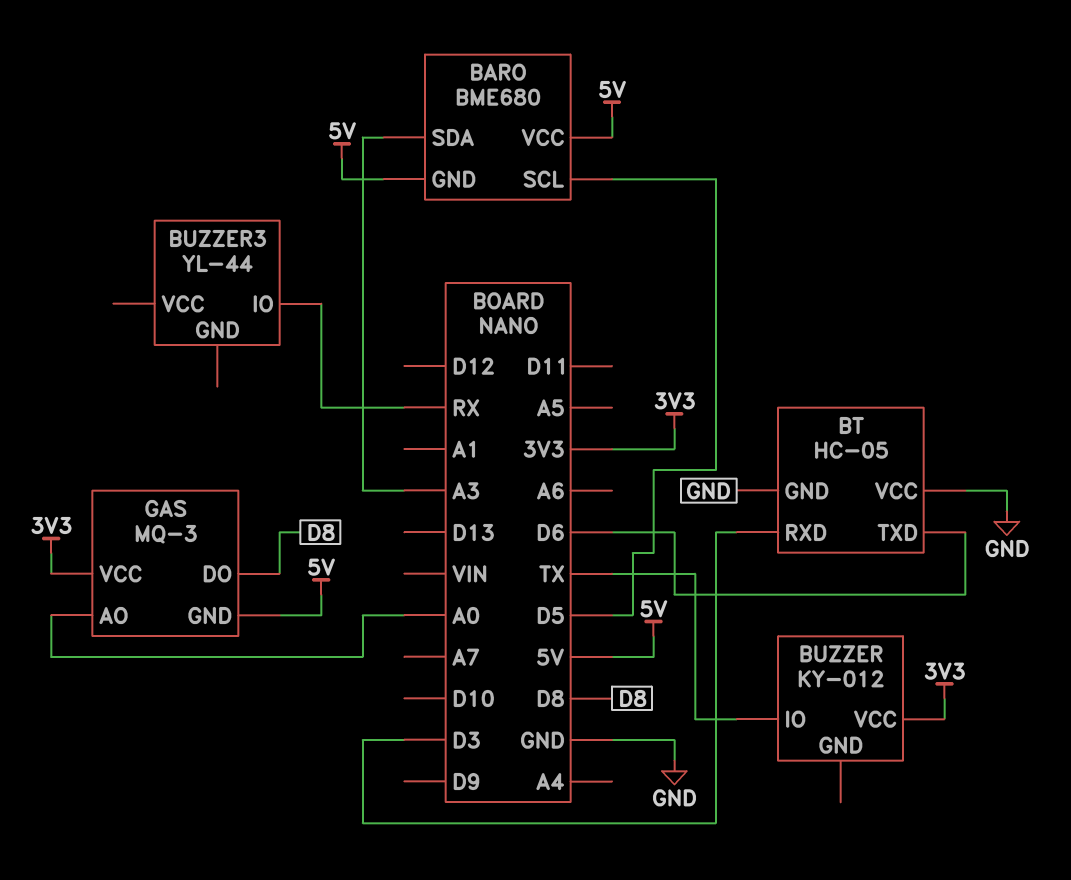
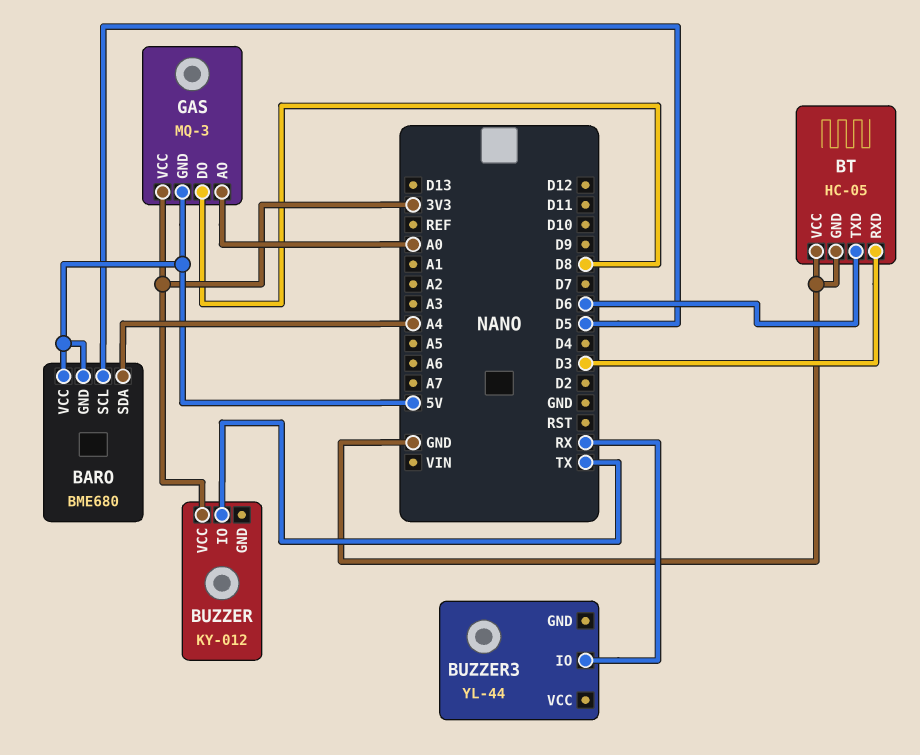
BARO pin SDA: A3 -> A4

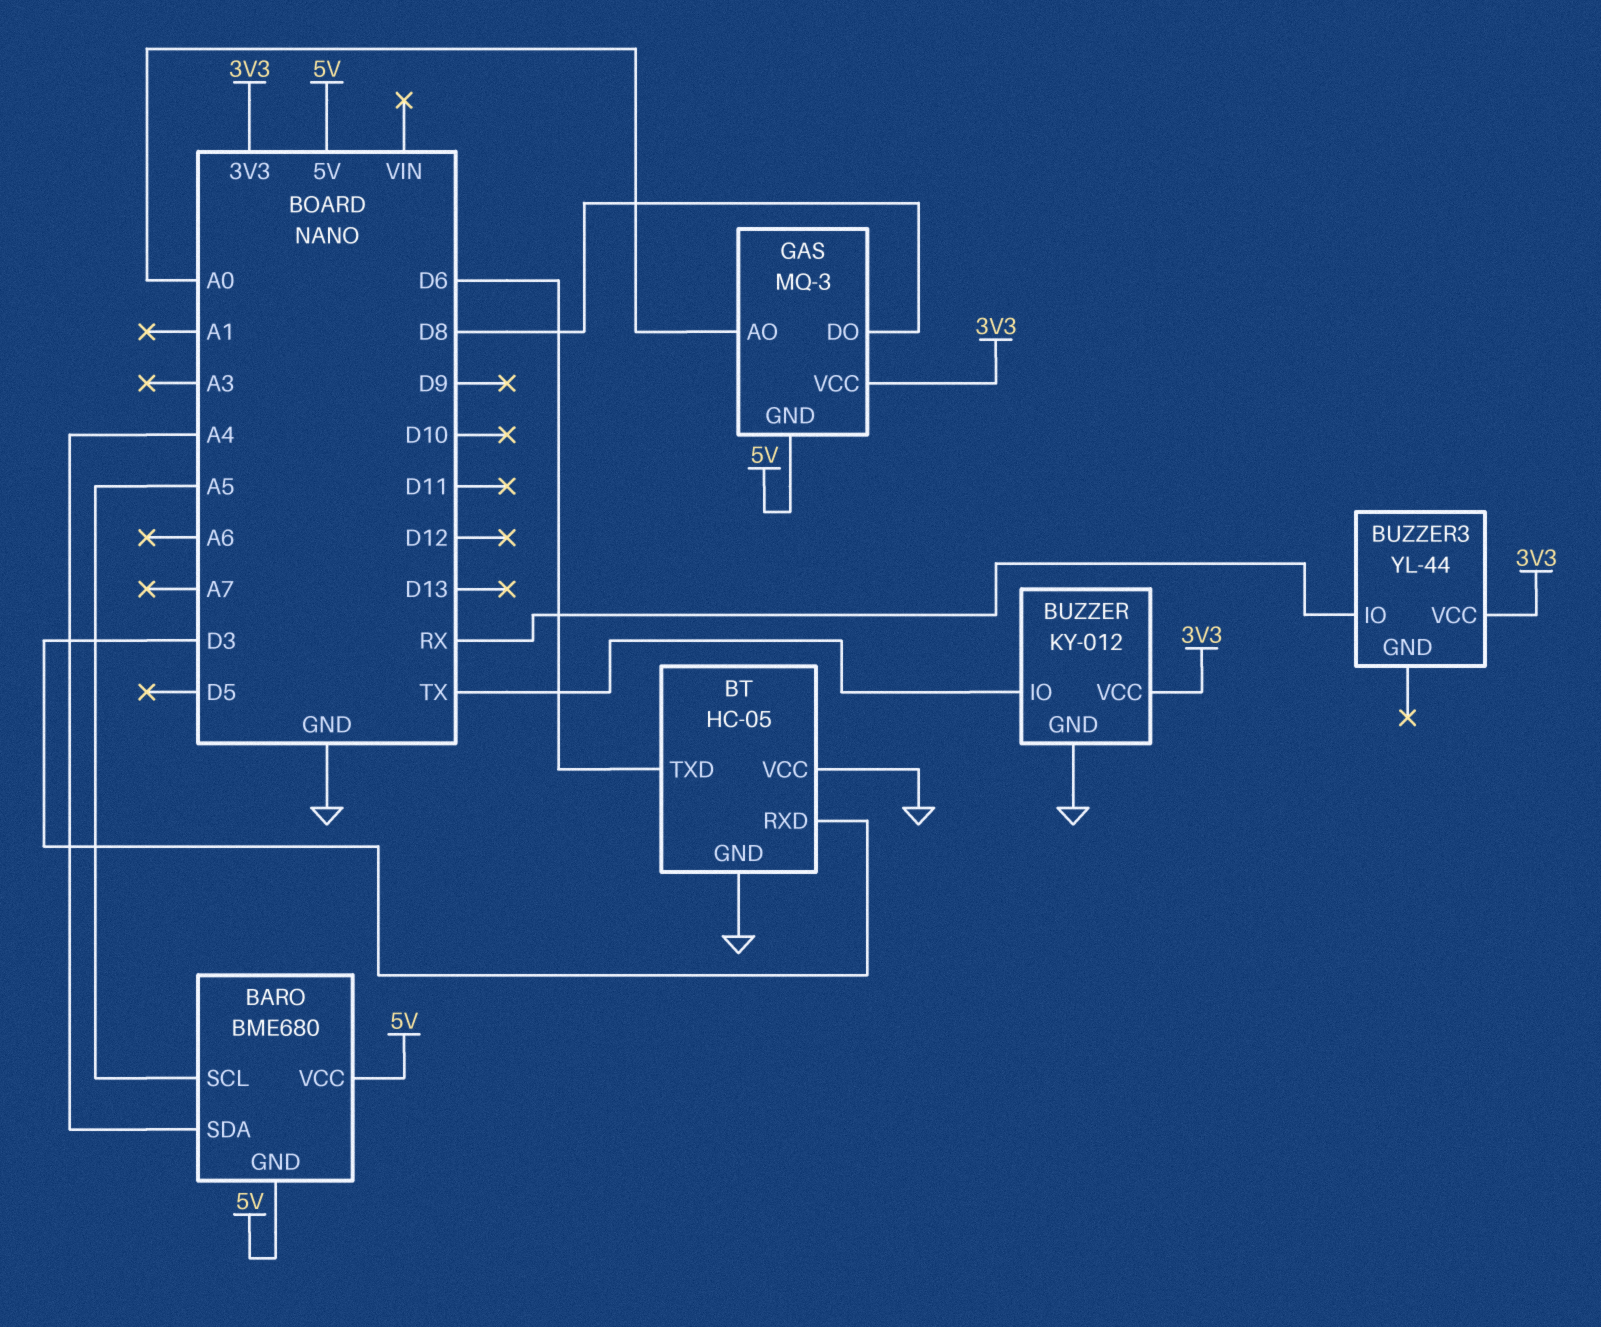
BARO pin SCL: D5 -> A5
BUZZER pin GND: none -> GND
BUZZER3 pin VCC: none -> 3V3

